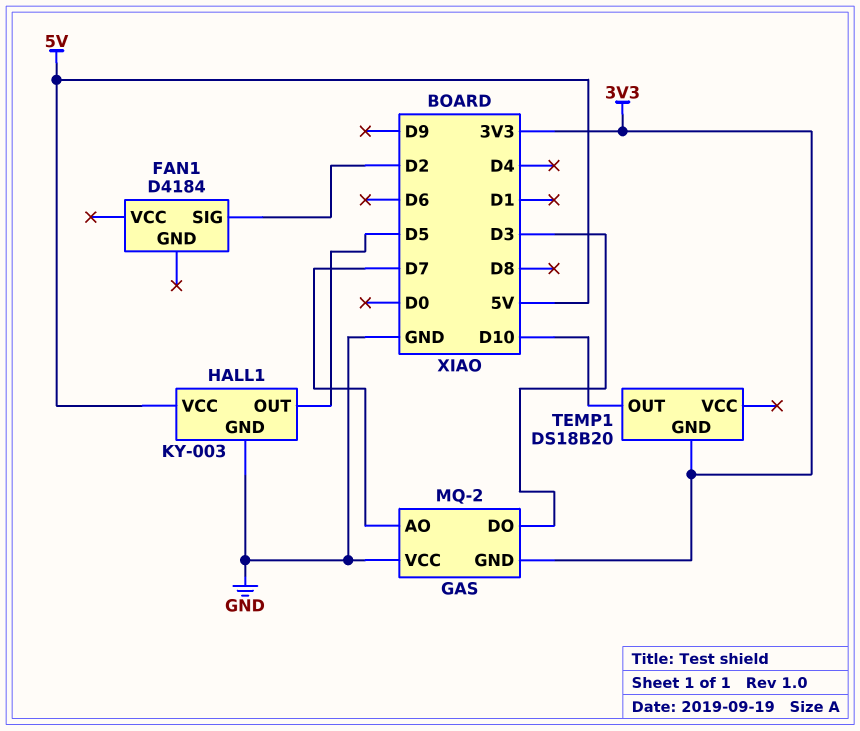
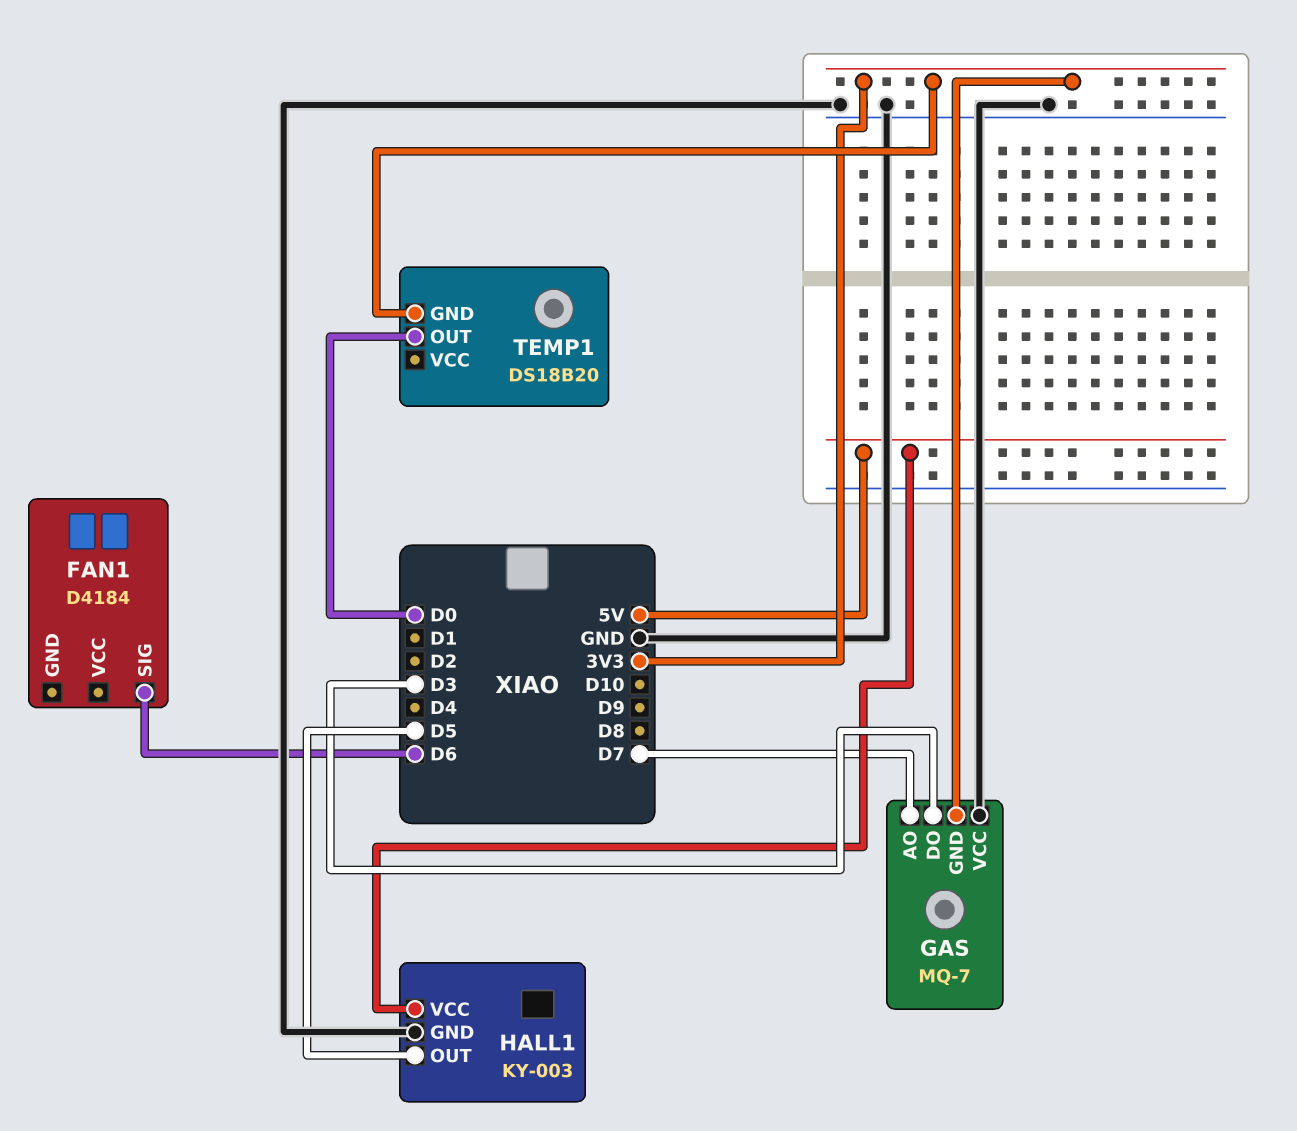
FAN1 pin SIG: D2 -> D6
GAS: MQ-2 -> MQ-7
TEMP1 pin OUT: D10 -> D0

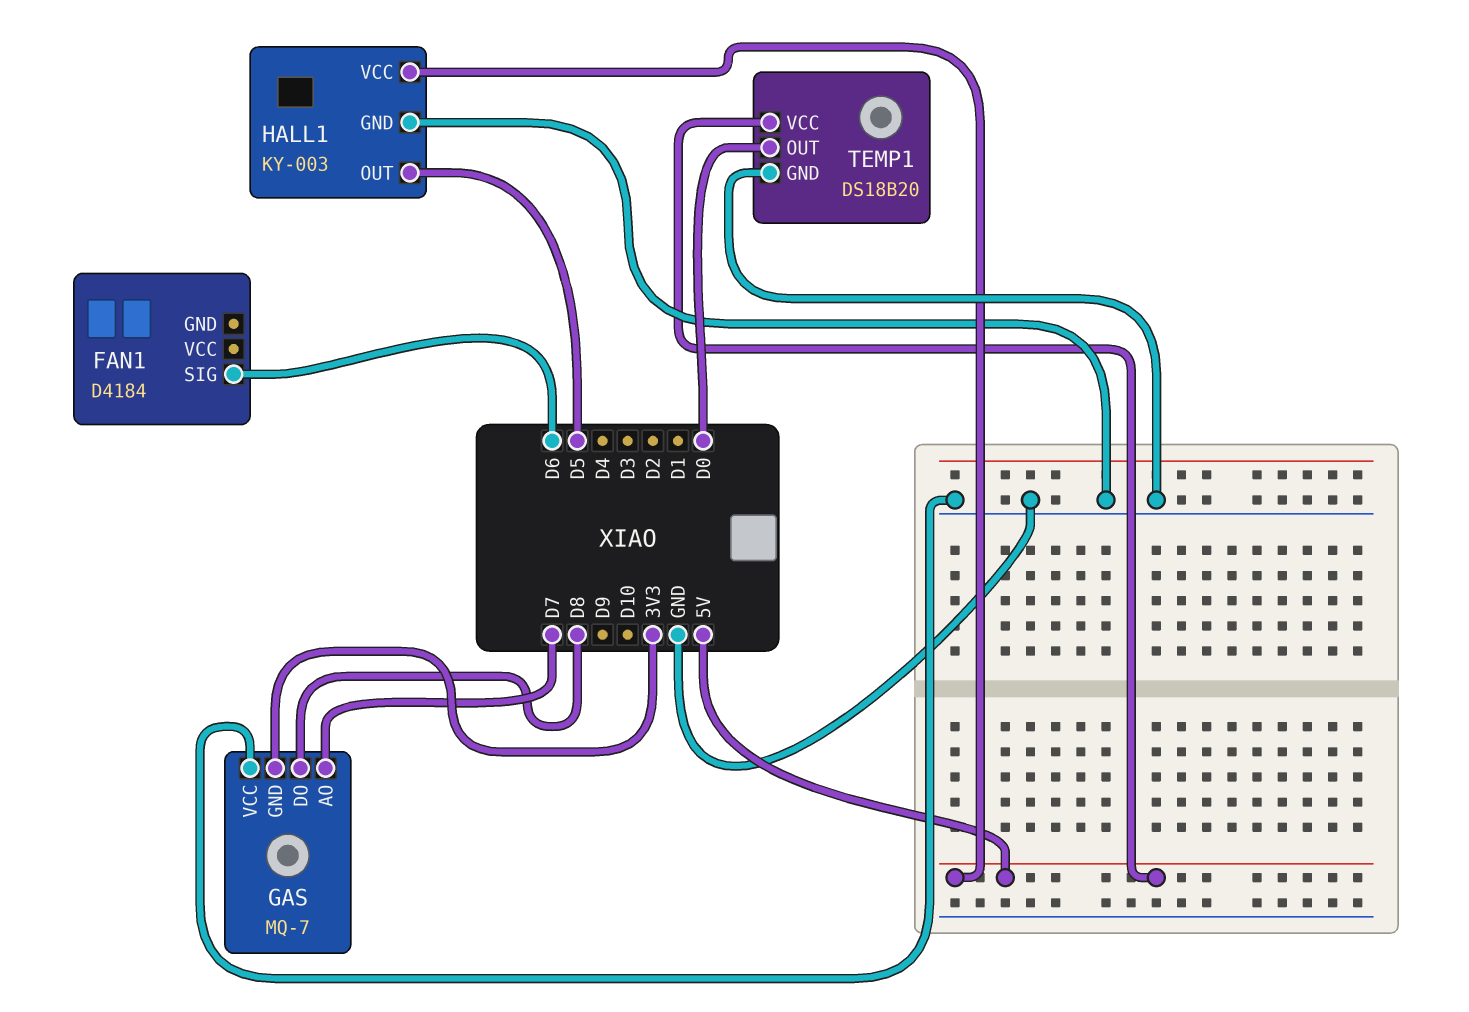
GAS pin DO: D3 -> D8
TEMP1 pin GND: 3V3 -> GND
TEMP1 pin VCC: none -> 5V

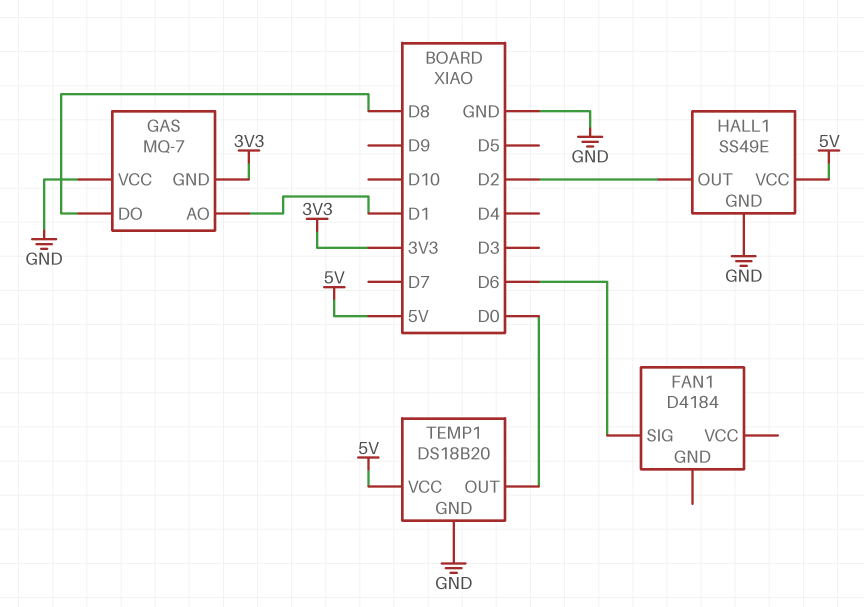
GAS pin AO: D7 -> D1
HALL1: KY-003 -> SS49E
HALL1 pin OUT: D5 -> D2

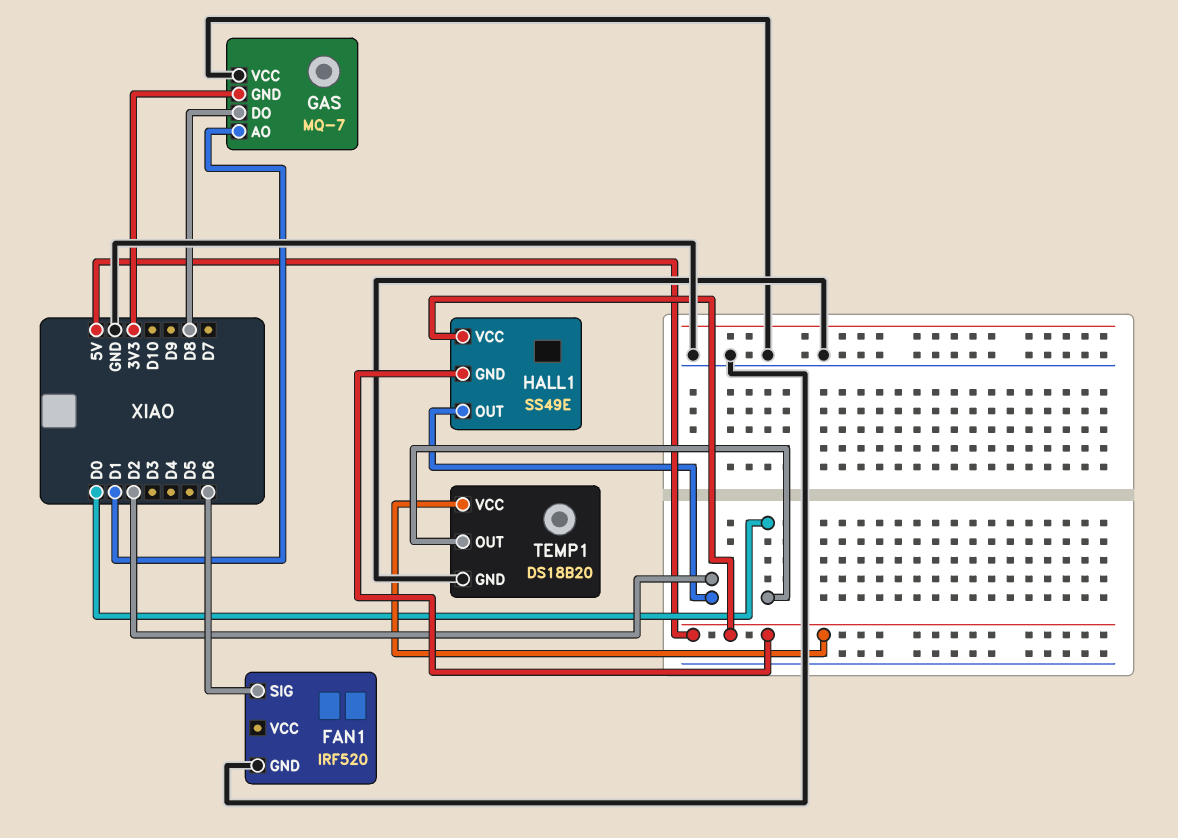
FAN1: D4184 -> IRF520
FAN1 pin GND: none -> GND
HALL1 pin GND: GND -> 5V

